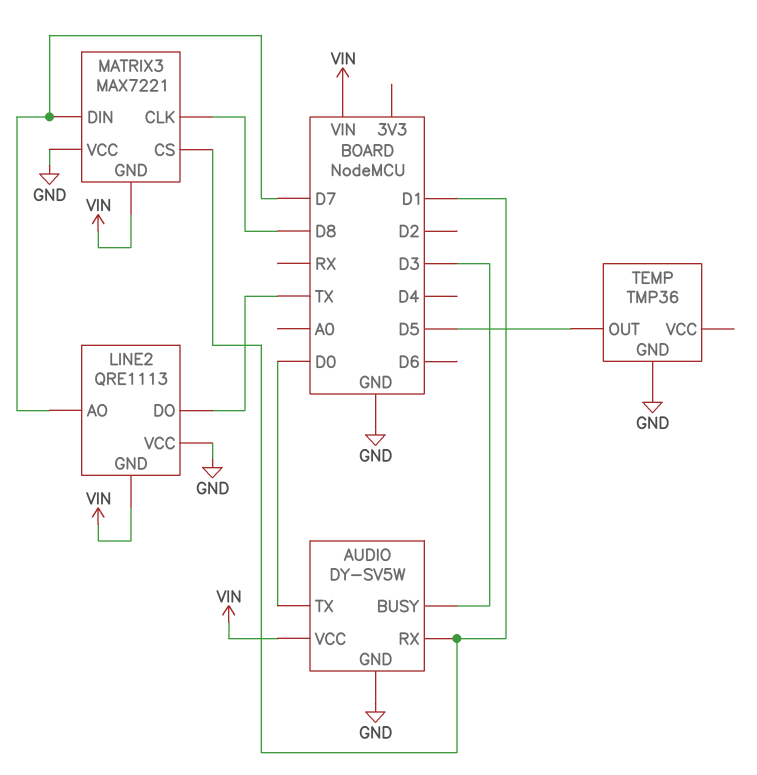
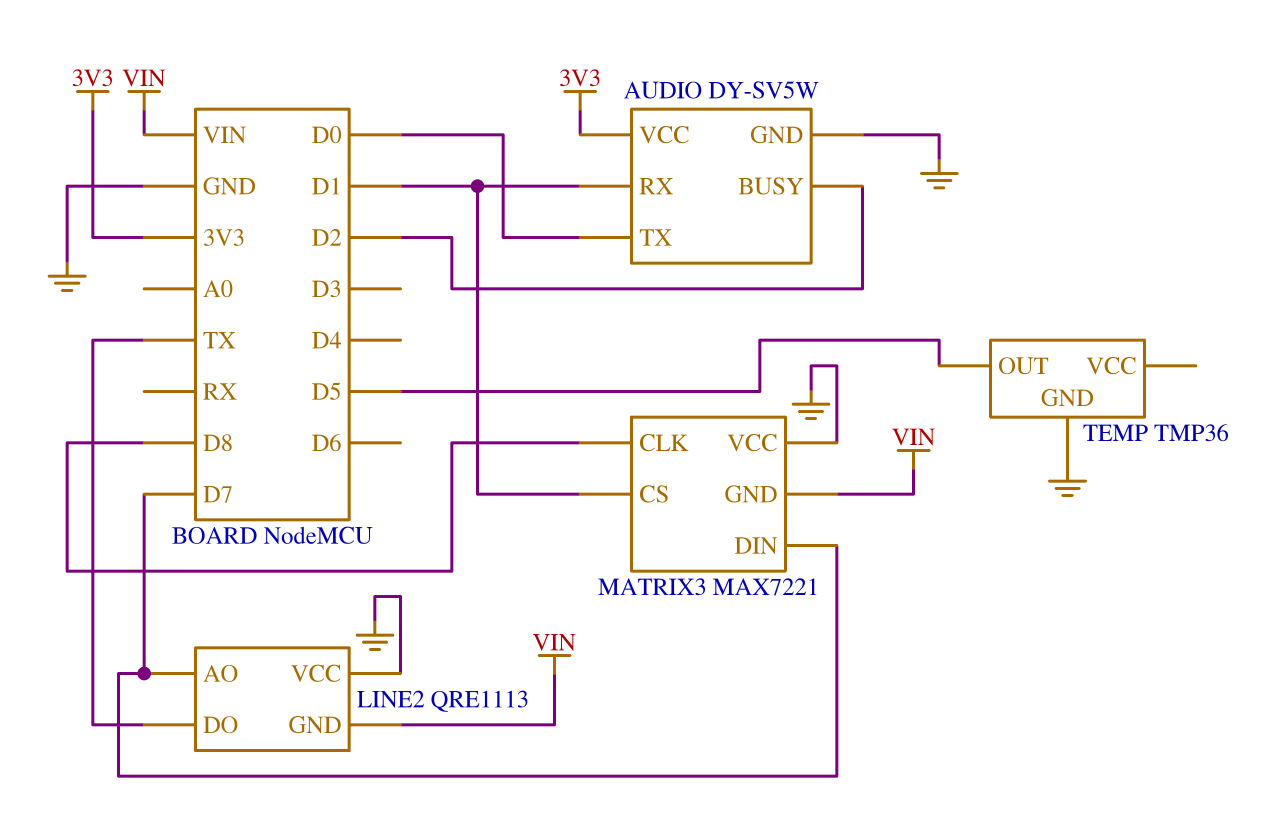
AUDIO pin BUSY: D3 -> D2
AUDIO pin VCC: VIN -> 3V3

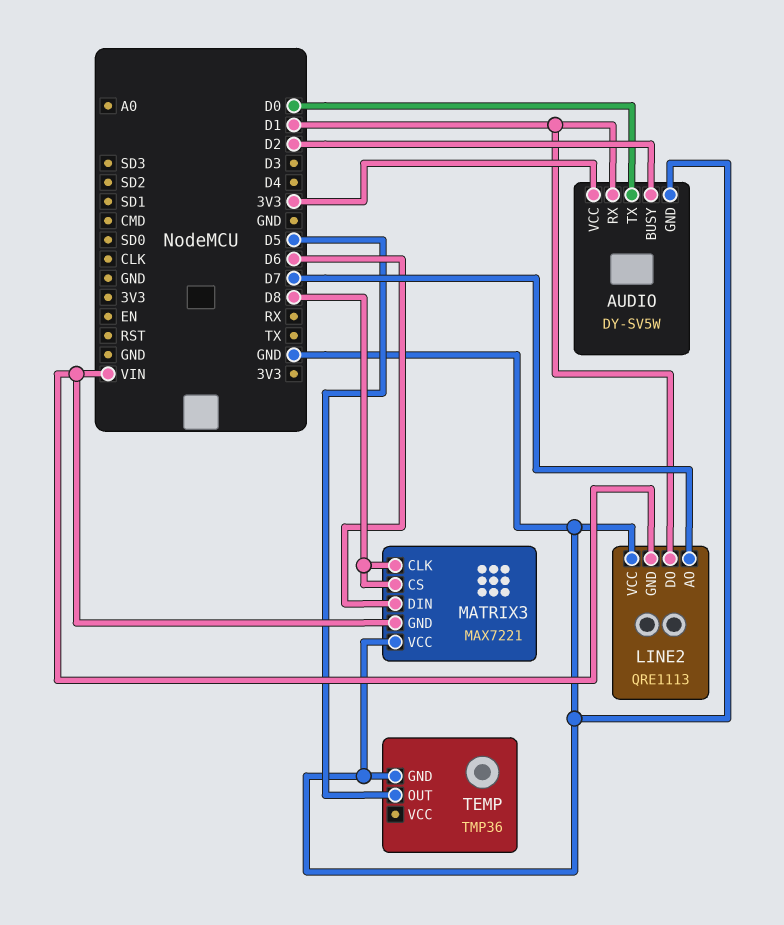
LINE2 pin DO: TX -> D1
MATRIX3 pin CS: D1 -> D8
MATRIX3 pin DIN: D7 -> D6

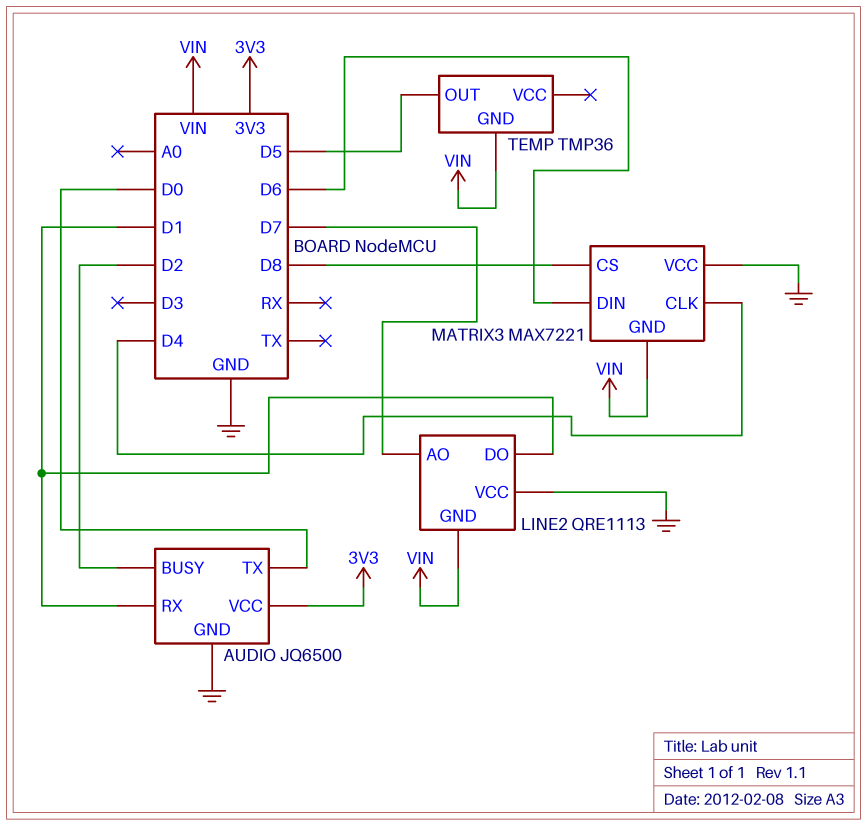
AUDIO: DY-SV5W -> JQ6500
MATRIX3 pin CLK: D8 -> D4
TEMP pin GND: GND -> VIN

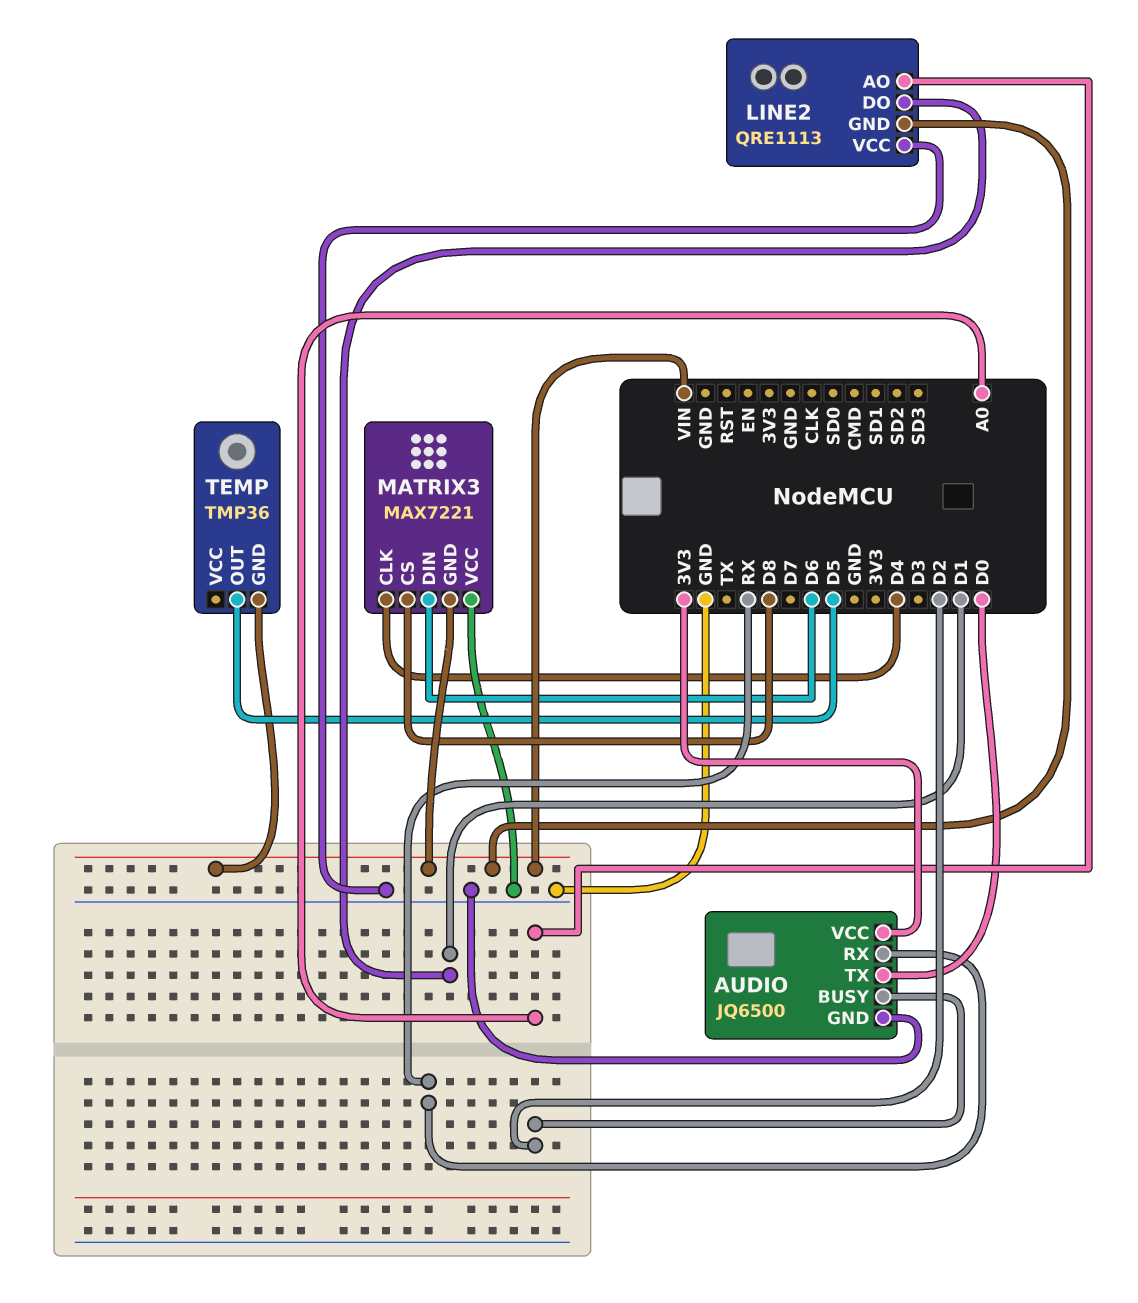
AUDIO pin RX: D1 -> RX
LINE2 pin AO: D7 -> A0

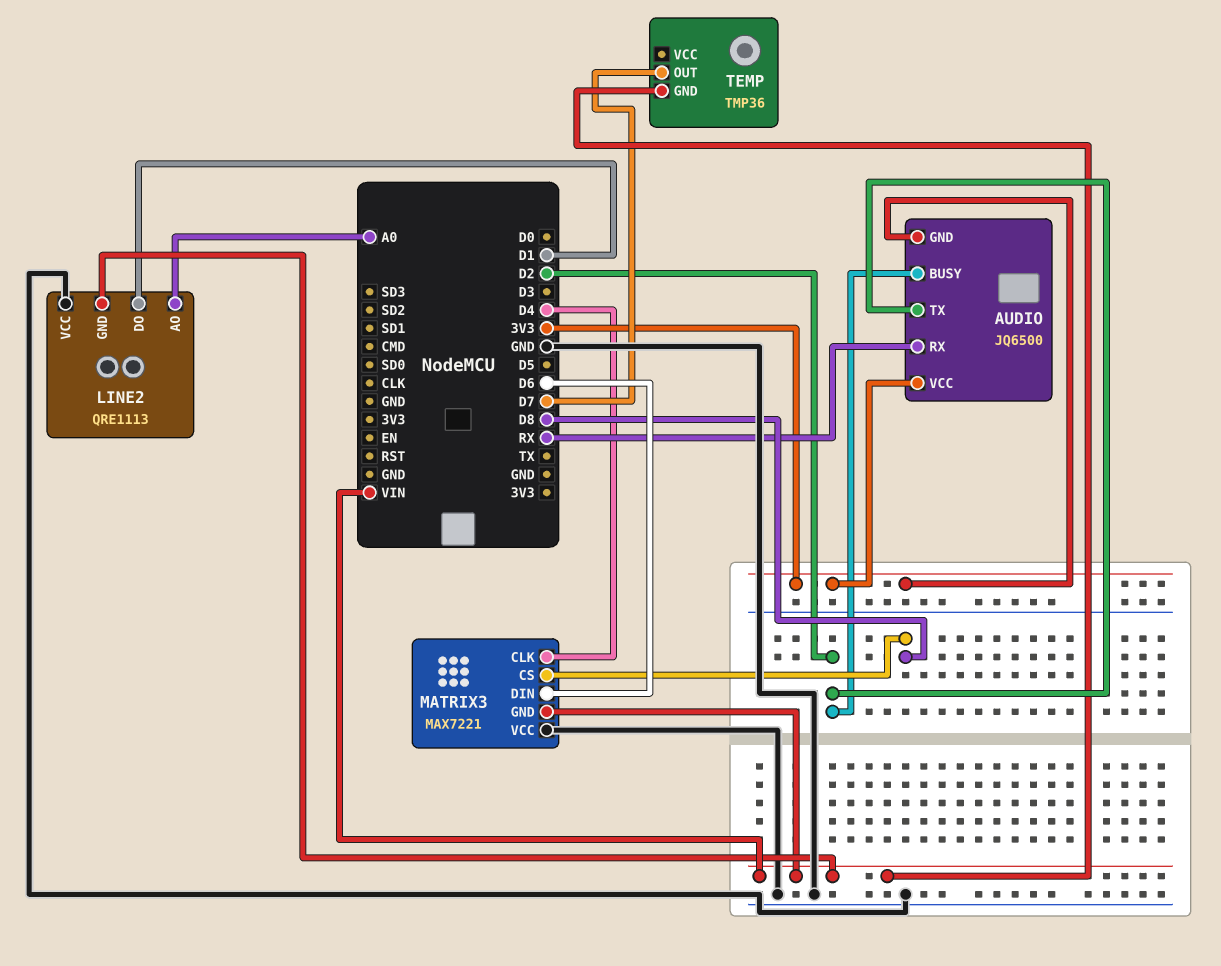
AUDIO pin GND: GND -> 3V3
AUDIO pin TX: D0 -> D2
TEMP pin OUT: D5 -> D7

